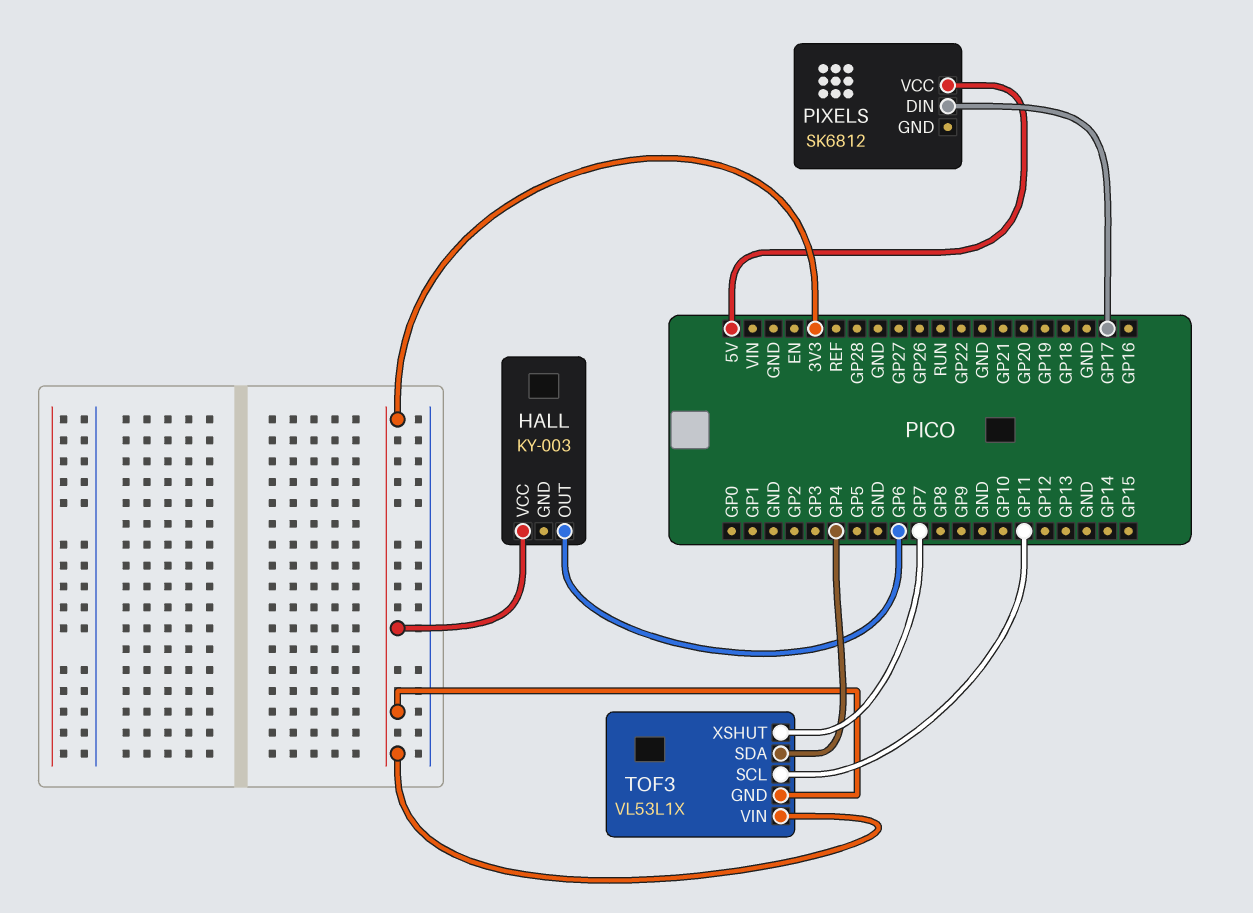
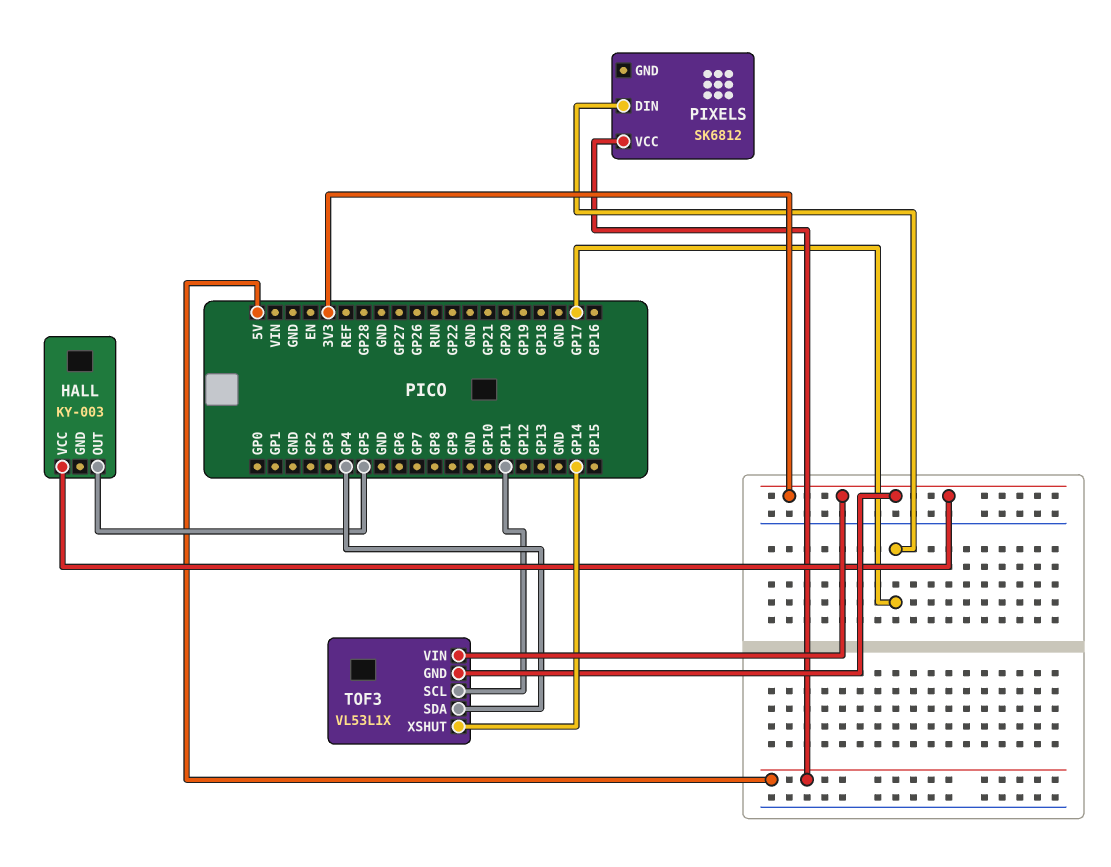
HALL pin OUT: GP6 -> GP5
TOF3 pin XSHUT: GP7 -> GP14

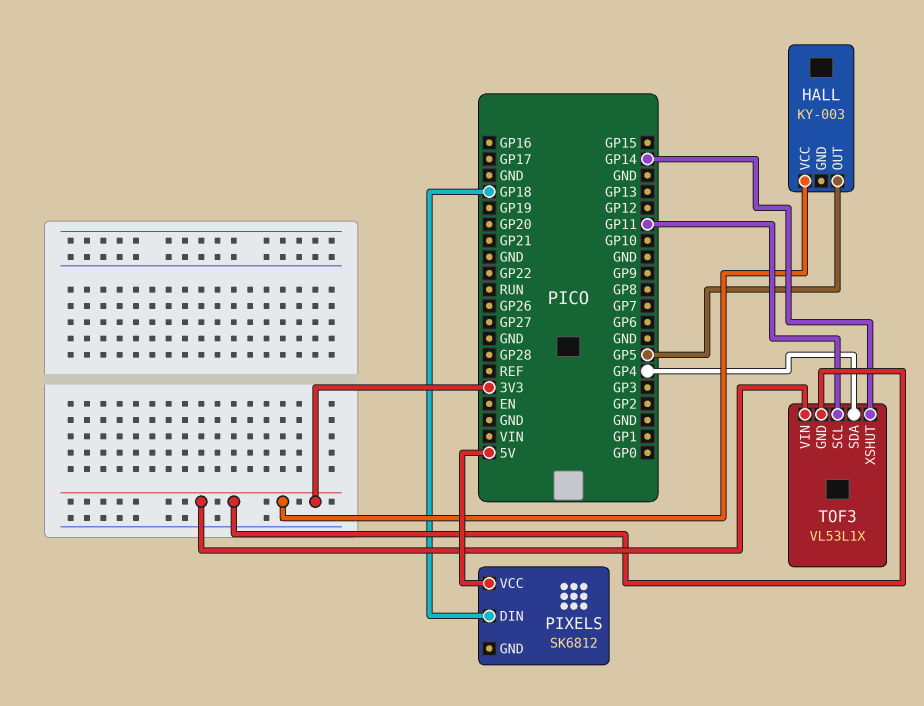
PIXELS pin DIN: GP17 -> GP18

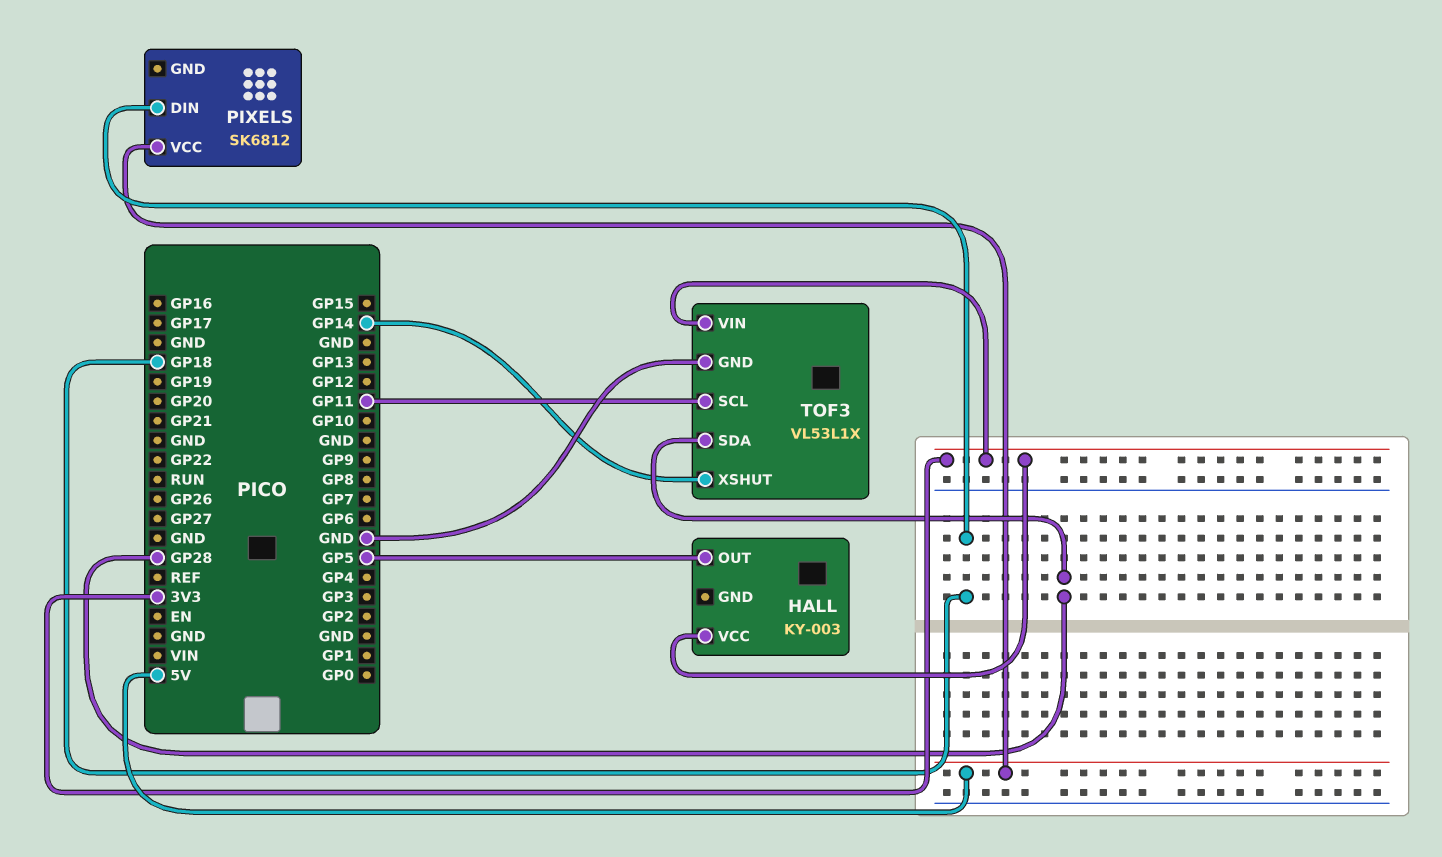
TOF3 pin GND: 3V3 -> GND
TOF3 pin SDA: GP4 -> GP28

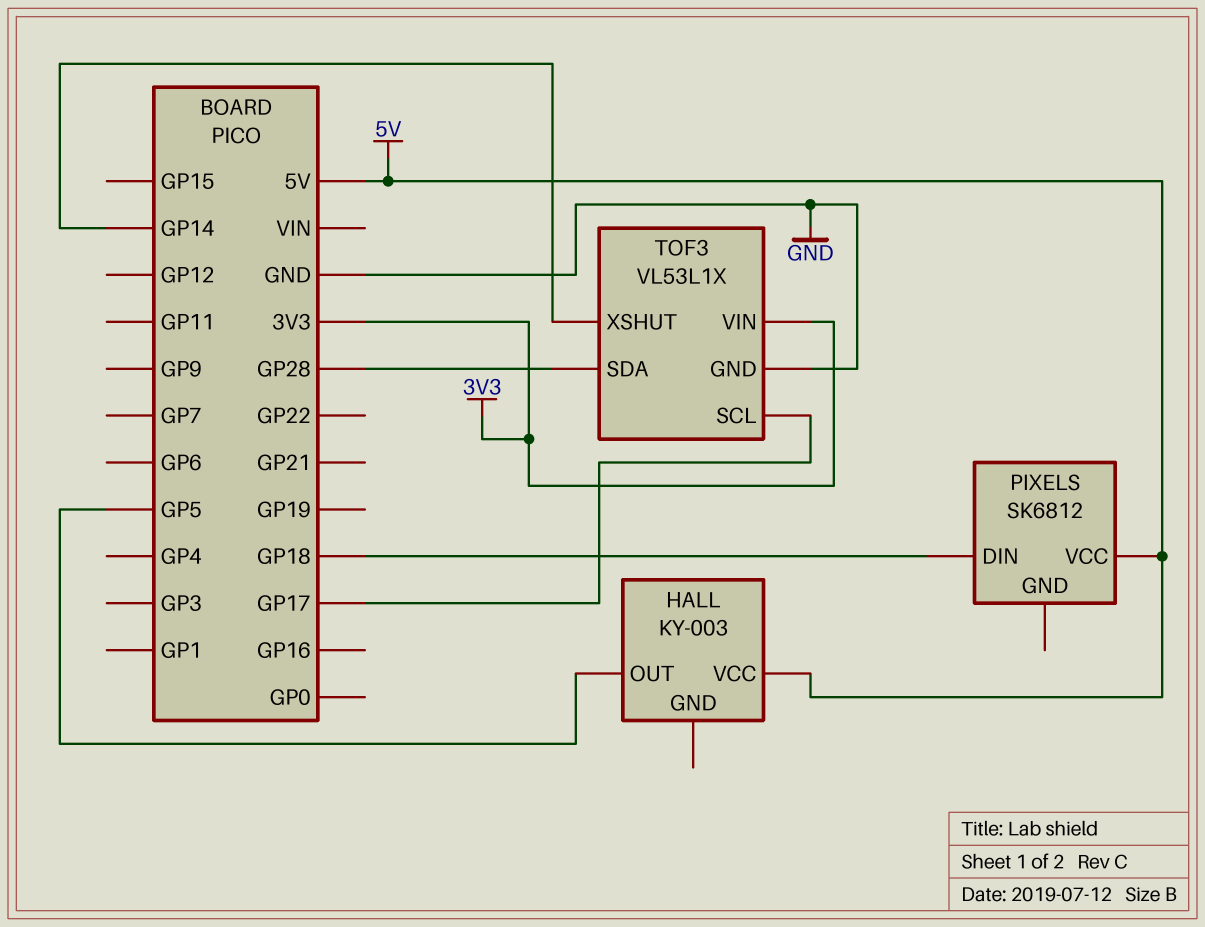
HALL pin VCC: 3V3 -> 5V
TOF3 pin SCL: GP11 -> GP17

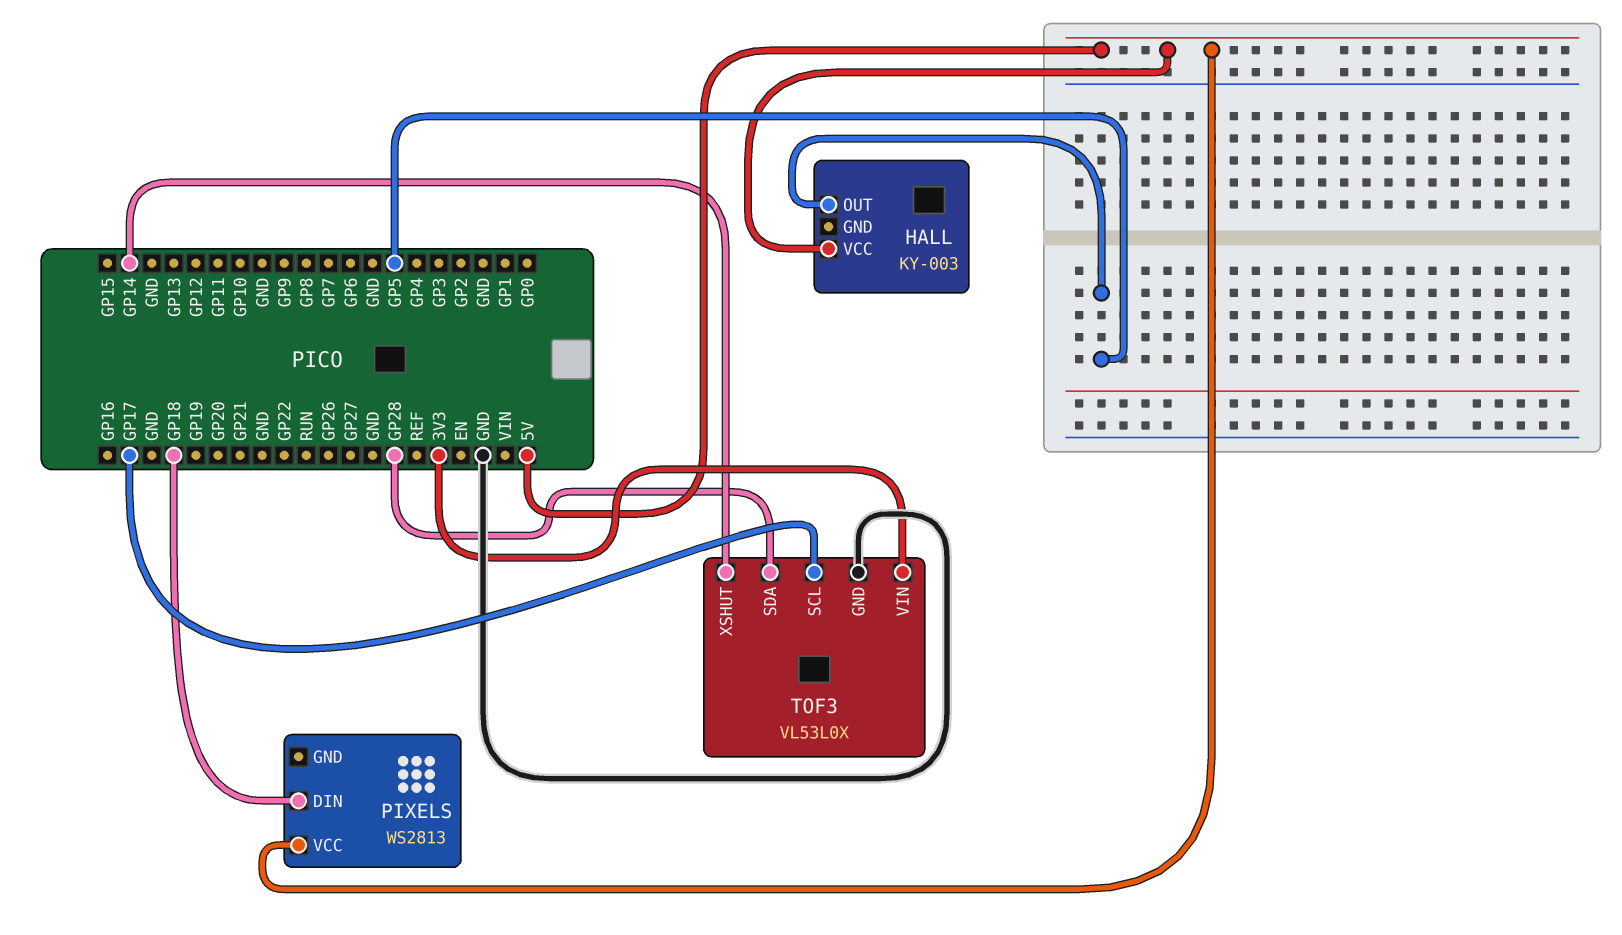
PIXELS: SK6812 -> WS2813
TOF3: VL53L1X -> VL53L0X

